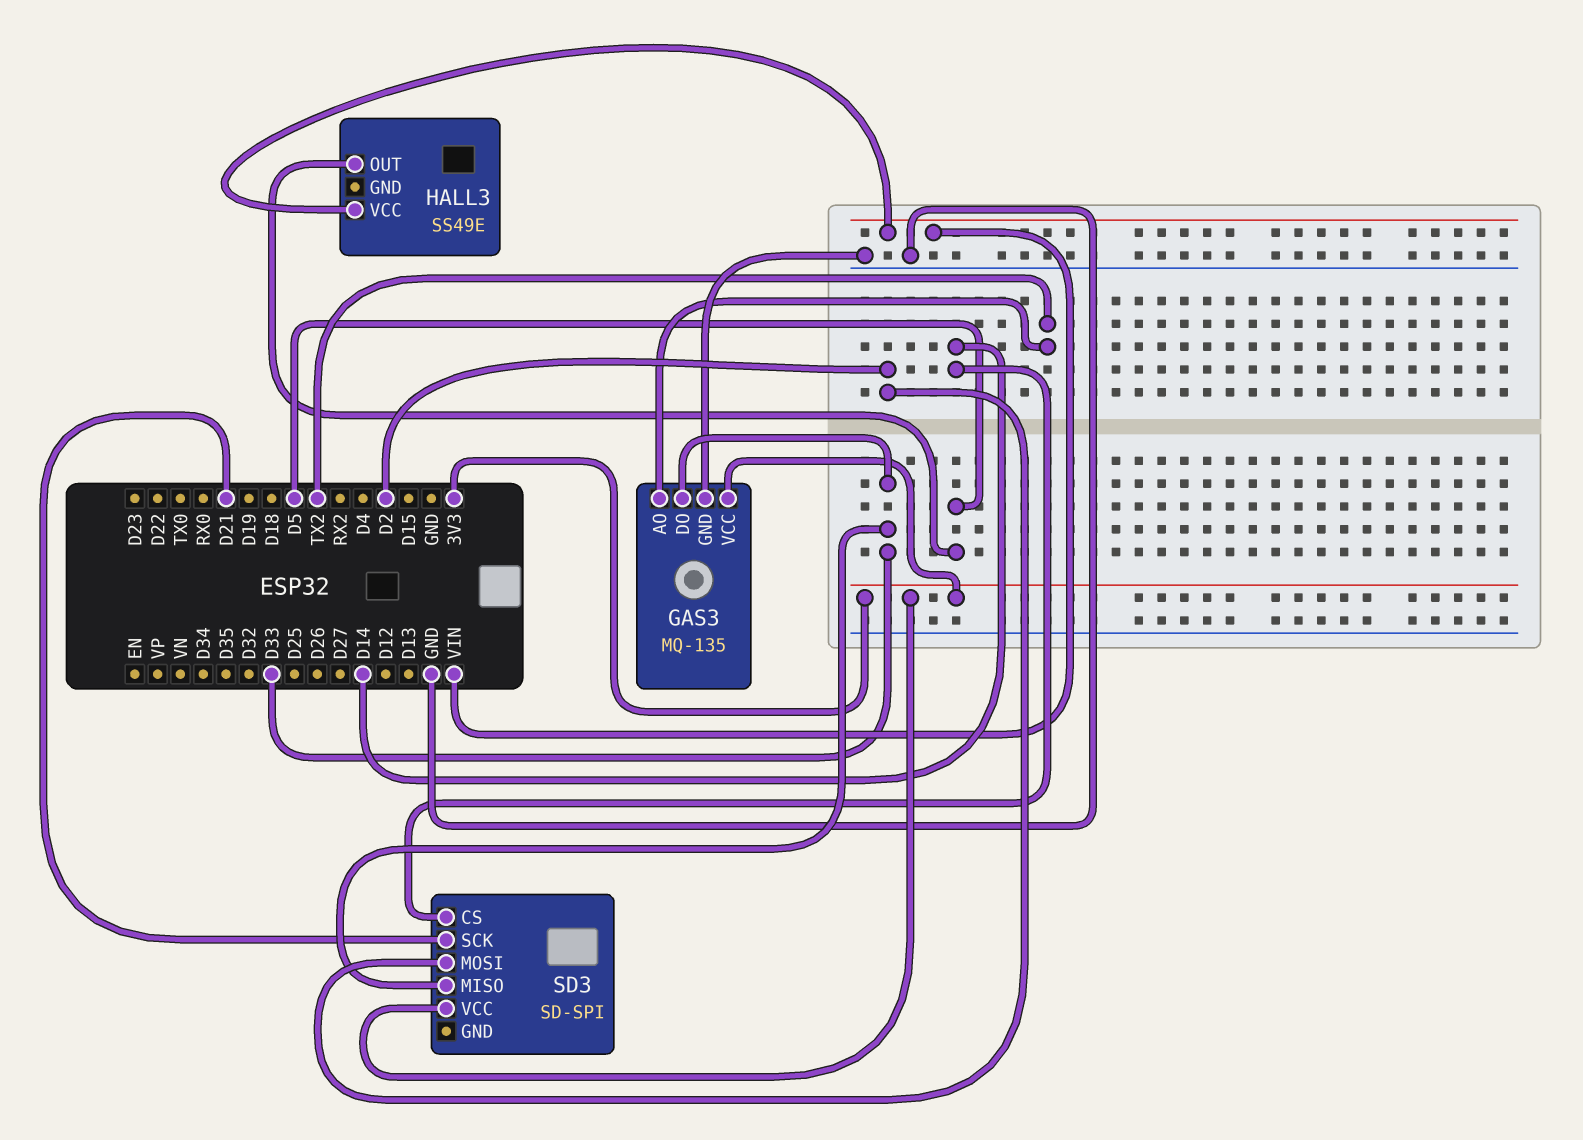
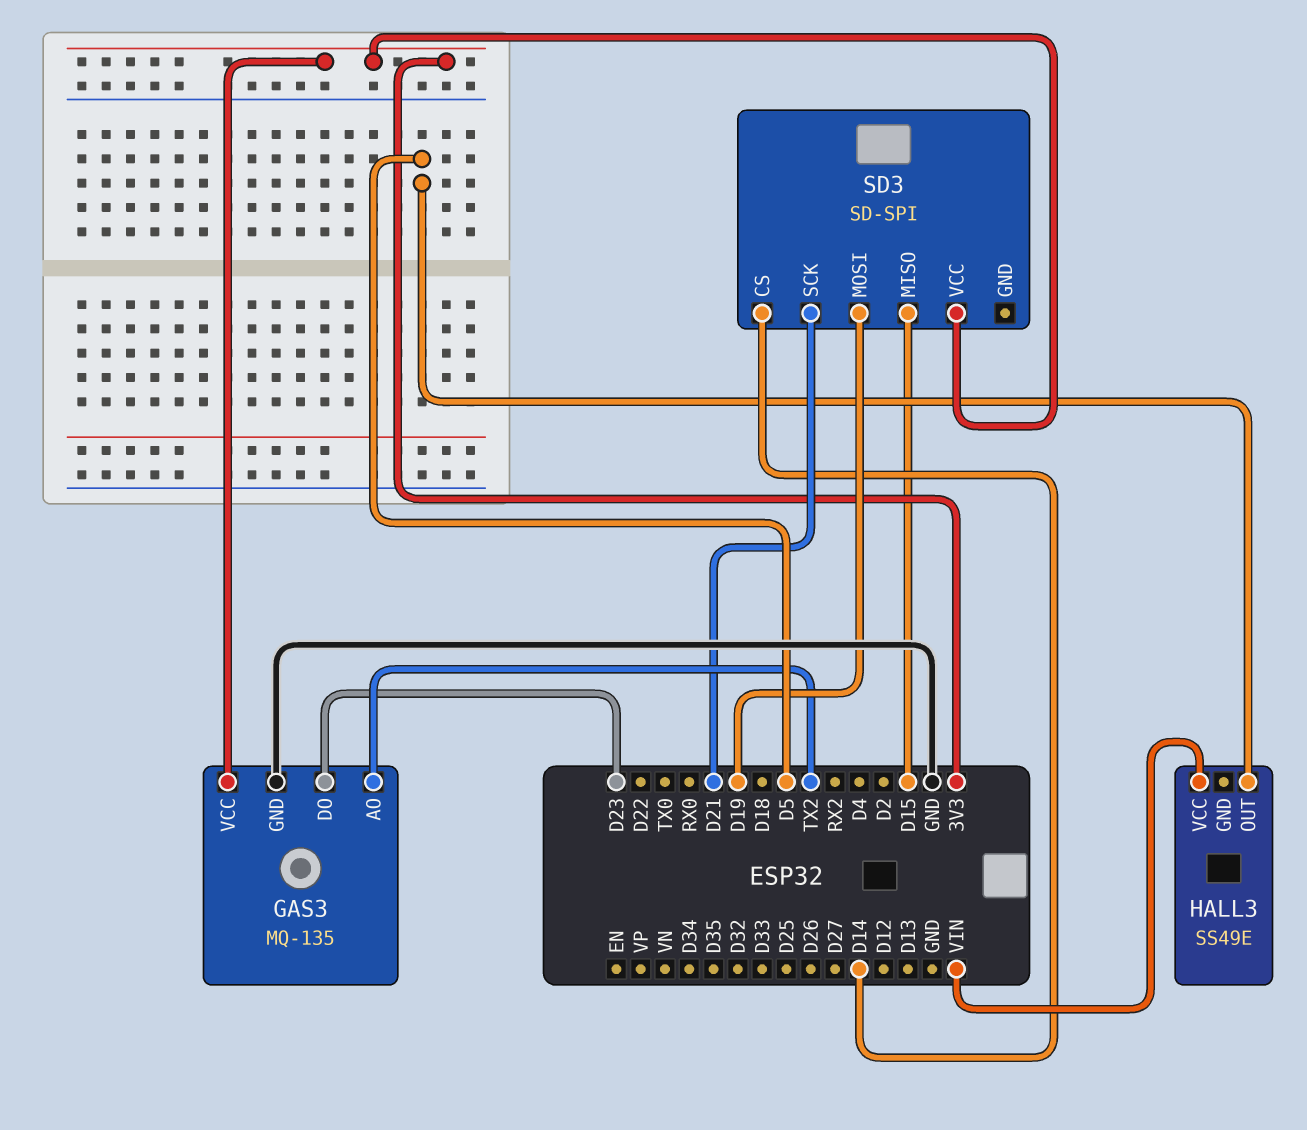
GAS3 pin DO: D33 -> D23
SD3 pin MISO: D33 -> D15
SD3 pin MOSI: D2 -> D19

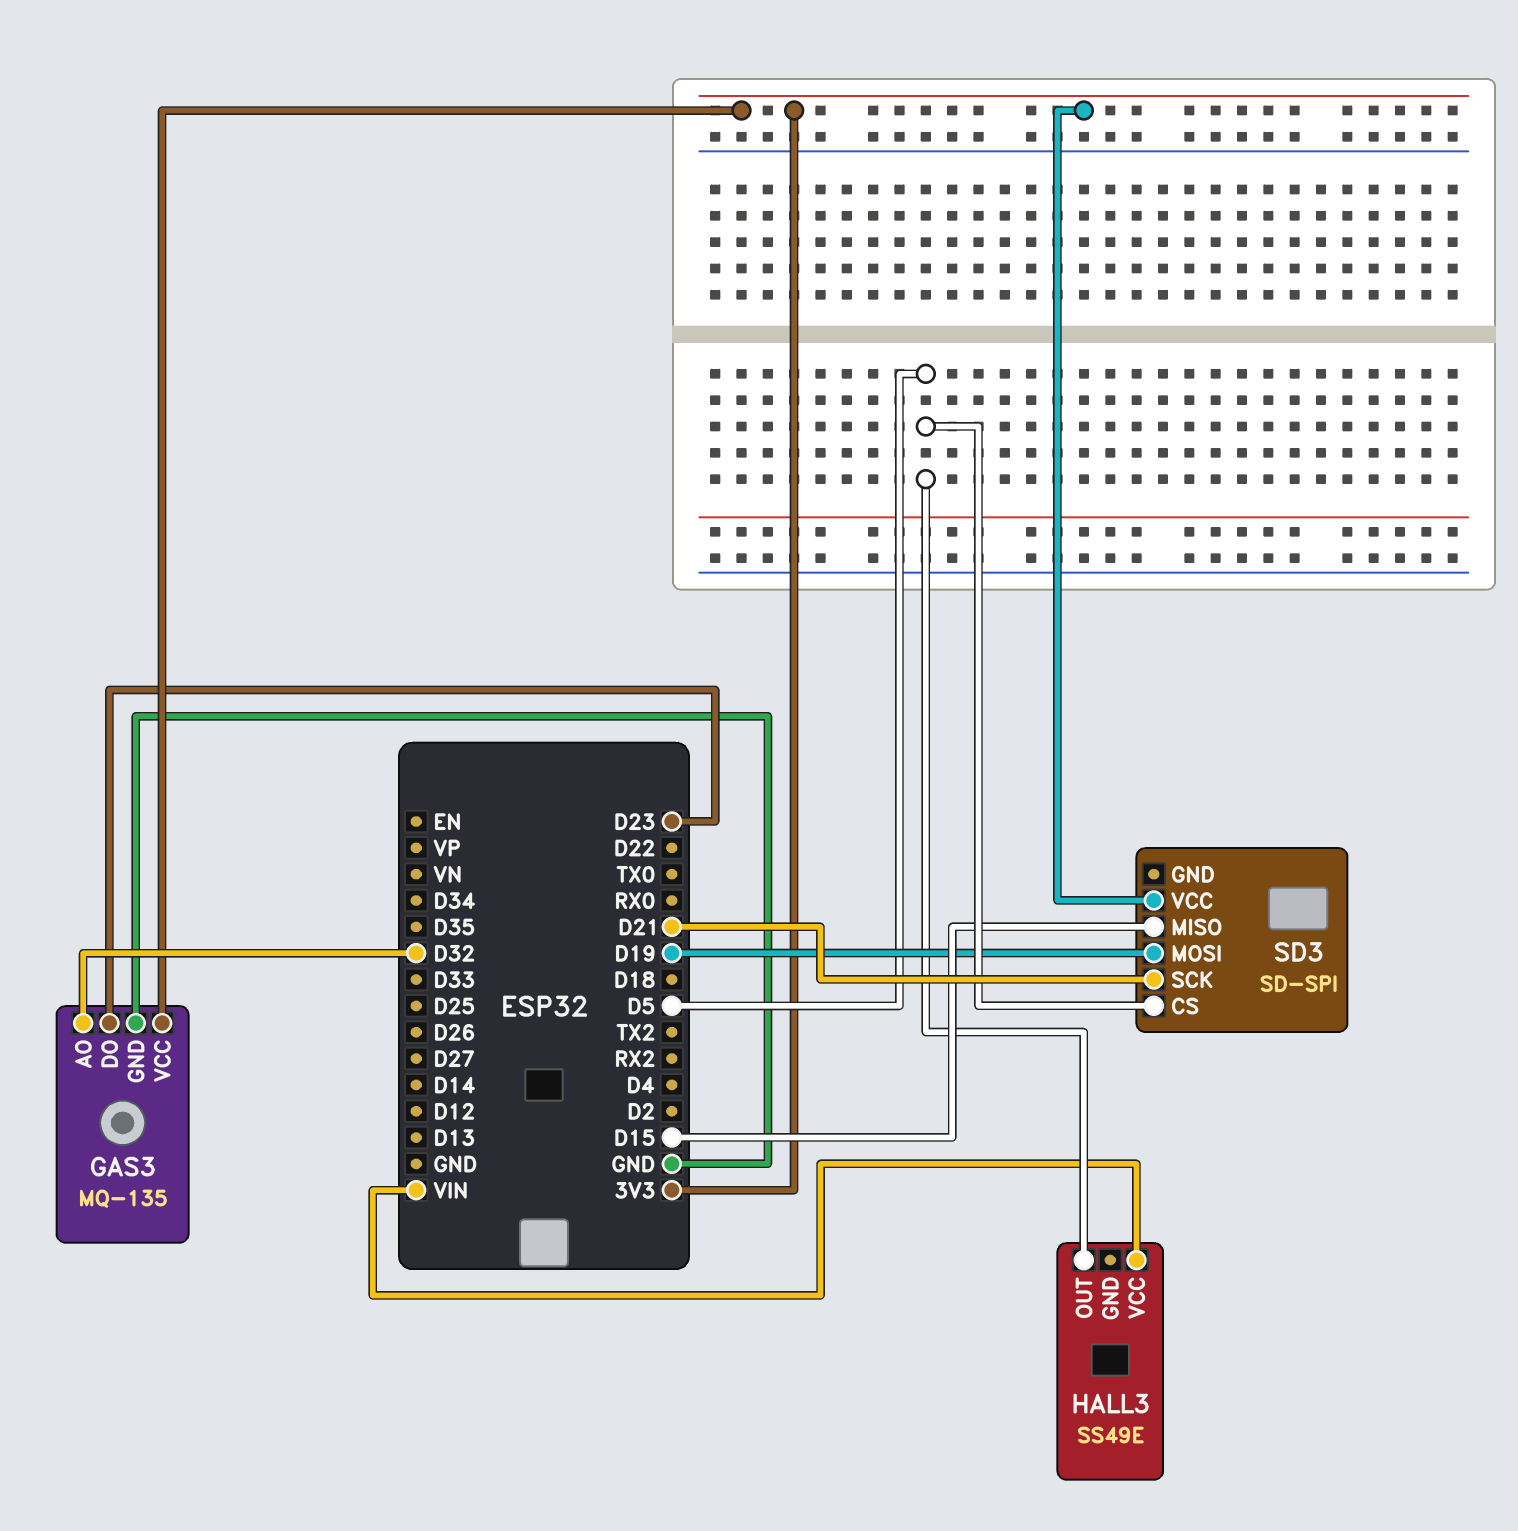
GAS3 pin AO: TX2 -> D32
SD3 pin CS: D14 -> D5

